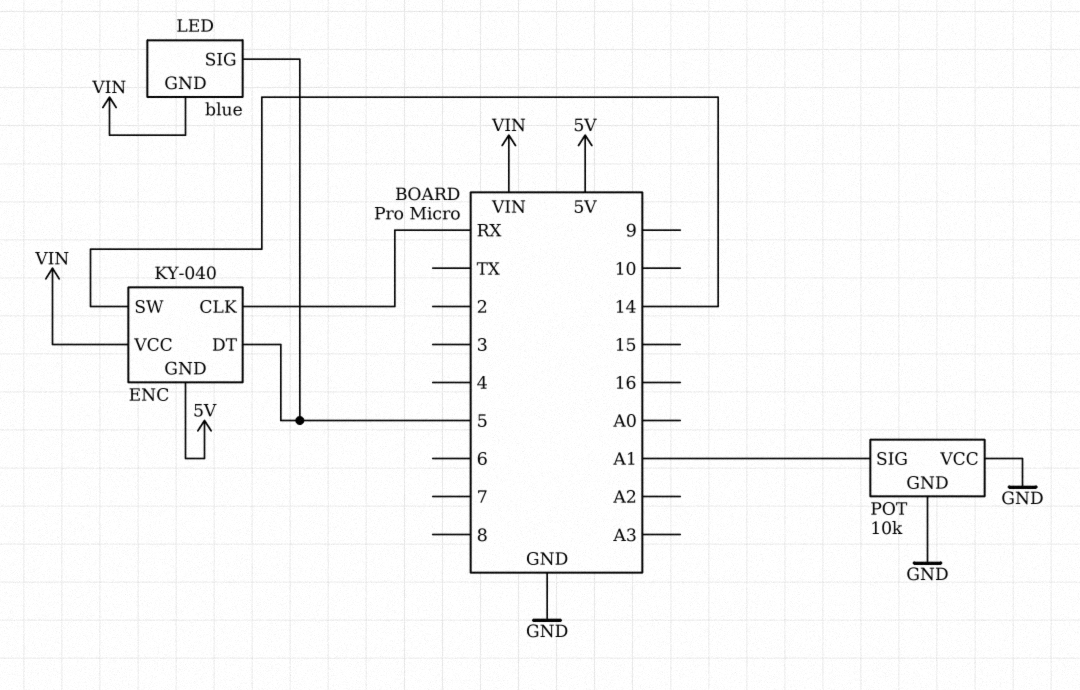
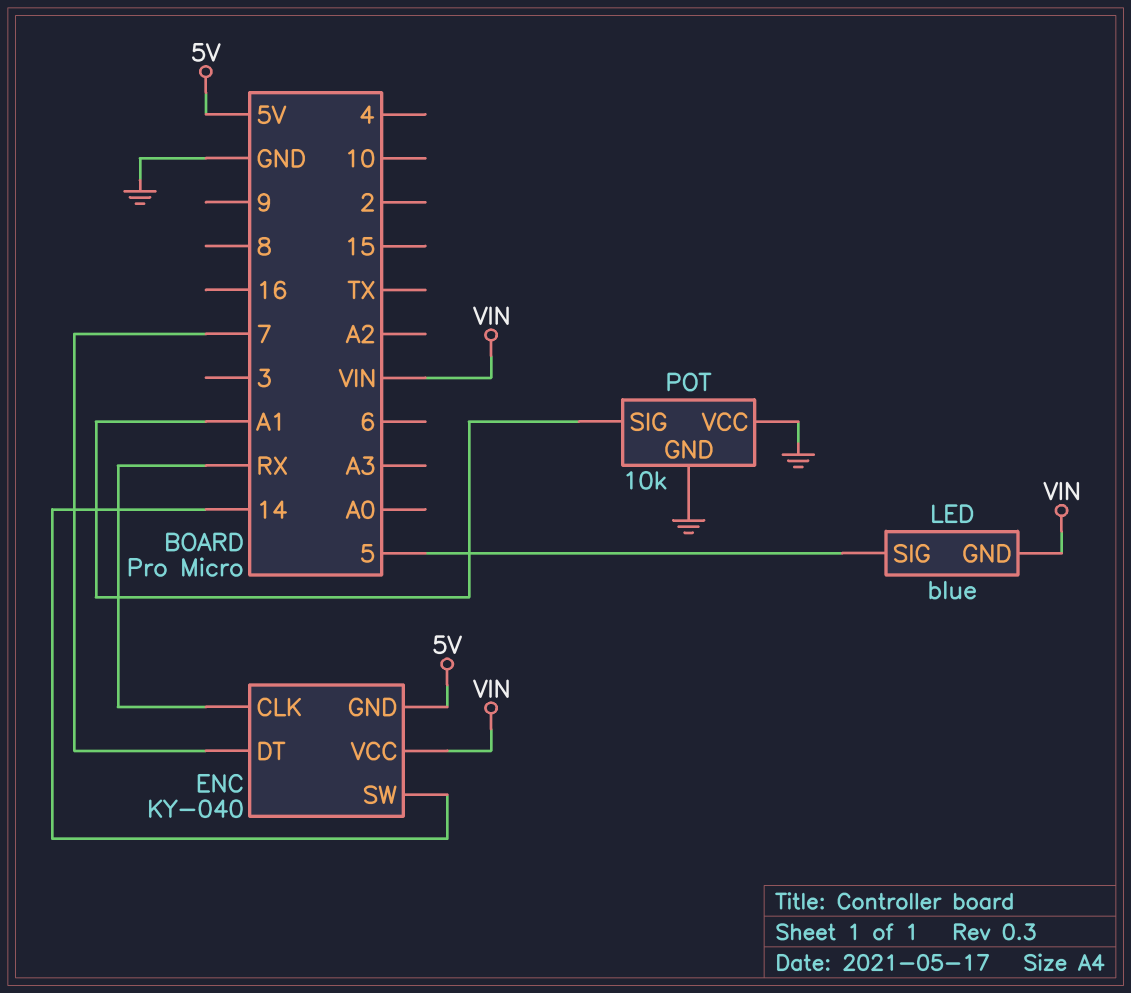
ENC pin DT: 5 -> 7

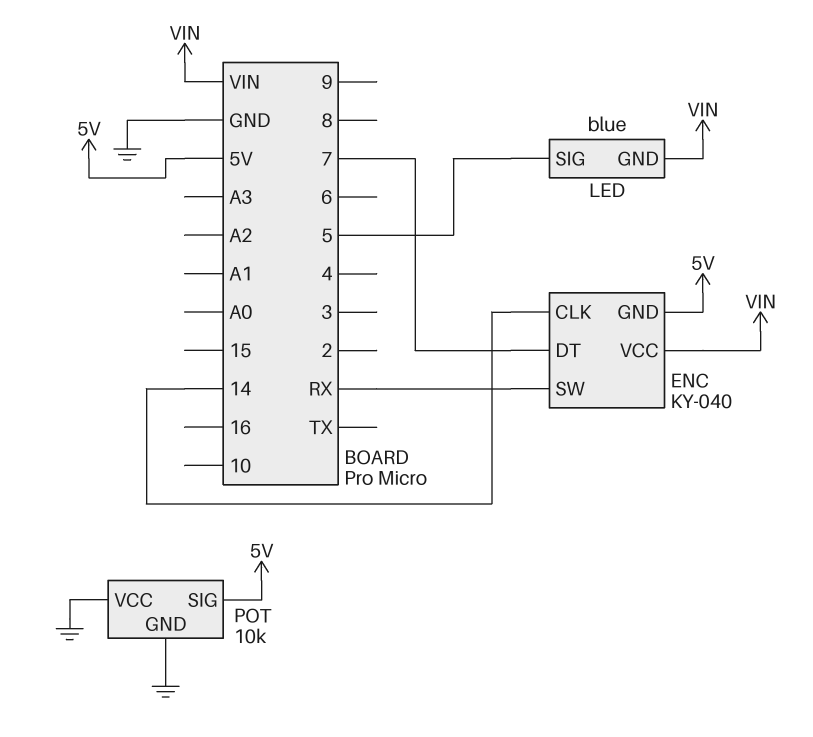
ENC pin CLK: RX -> 14
ENC pin SW: 14 -> RX
POT pin SIG: A1 -> 5V

